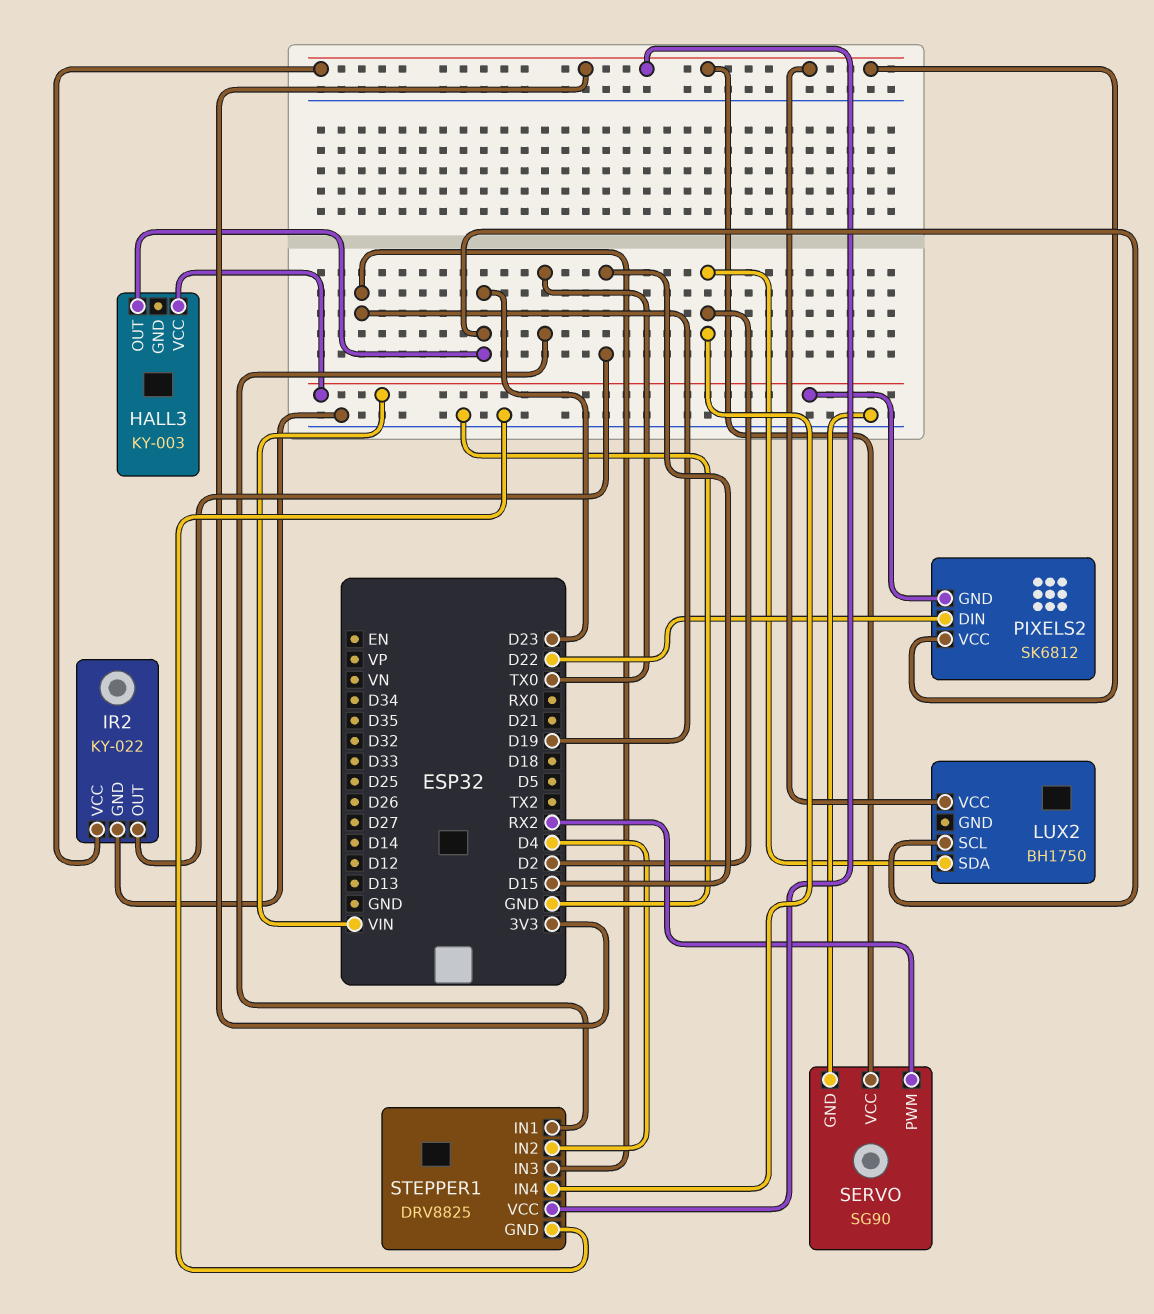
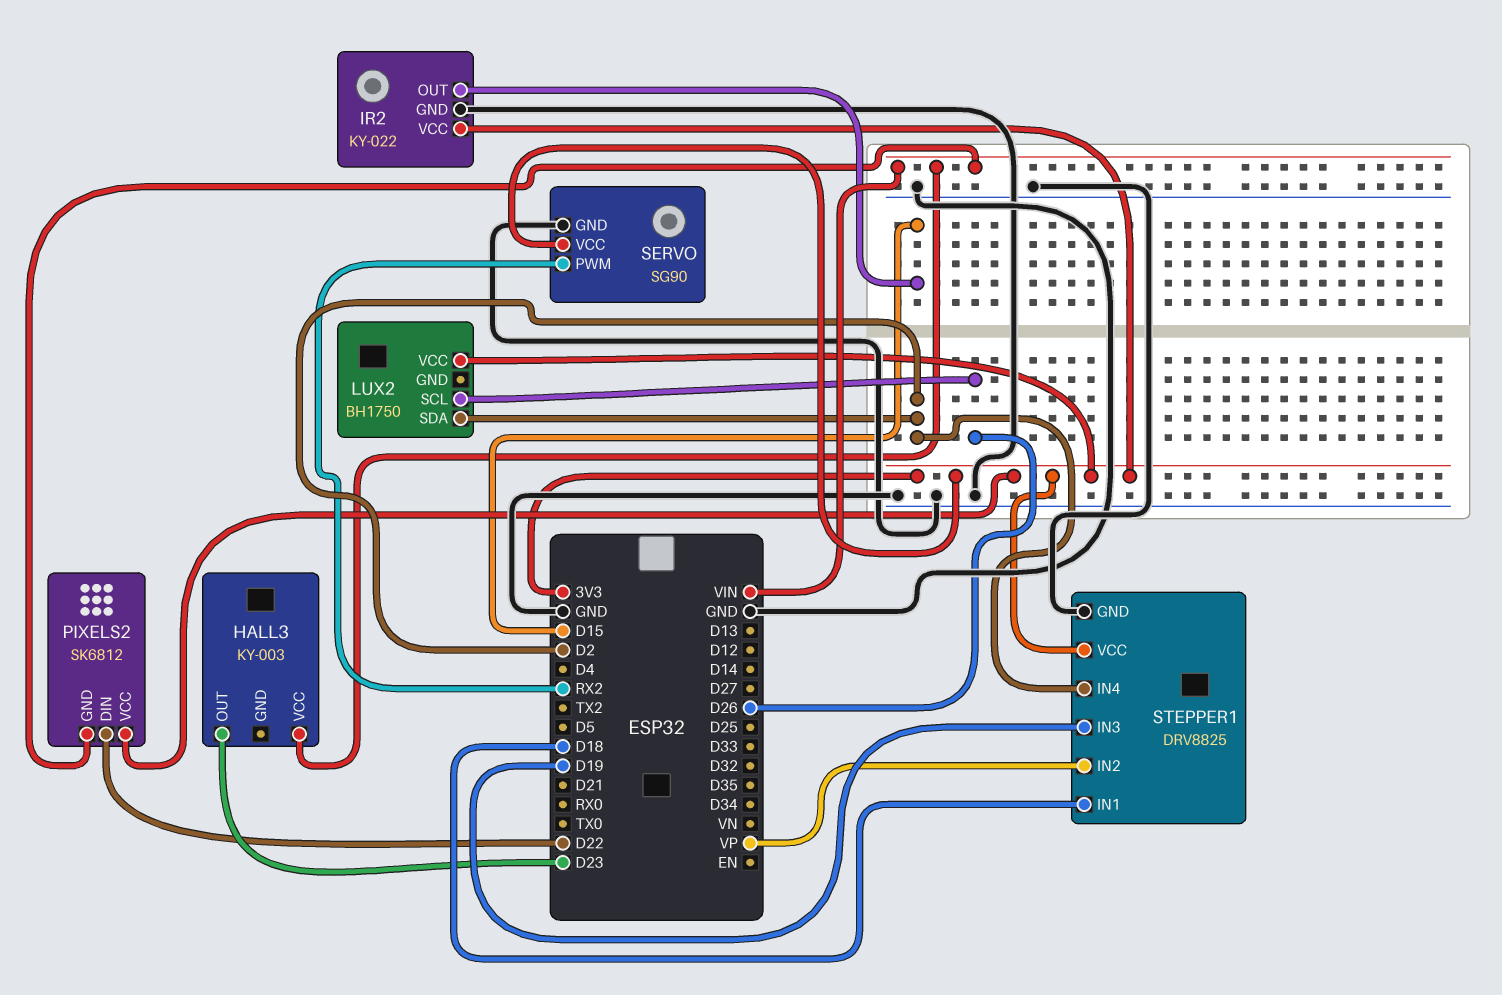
LUX2 pin SCL: D23 -> D26
STEPPER1 pin IN1: TX0 -> D18
STEPPER1 pin IN2: D4 -> VP

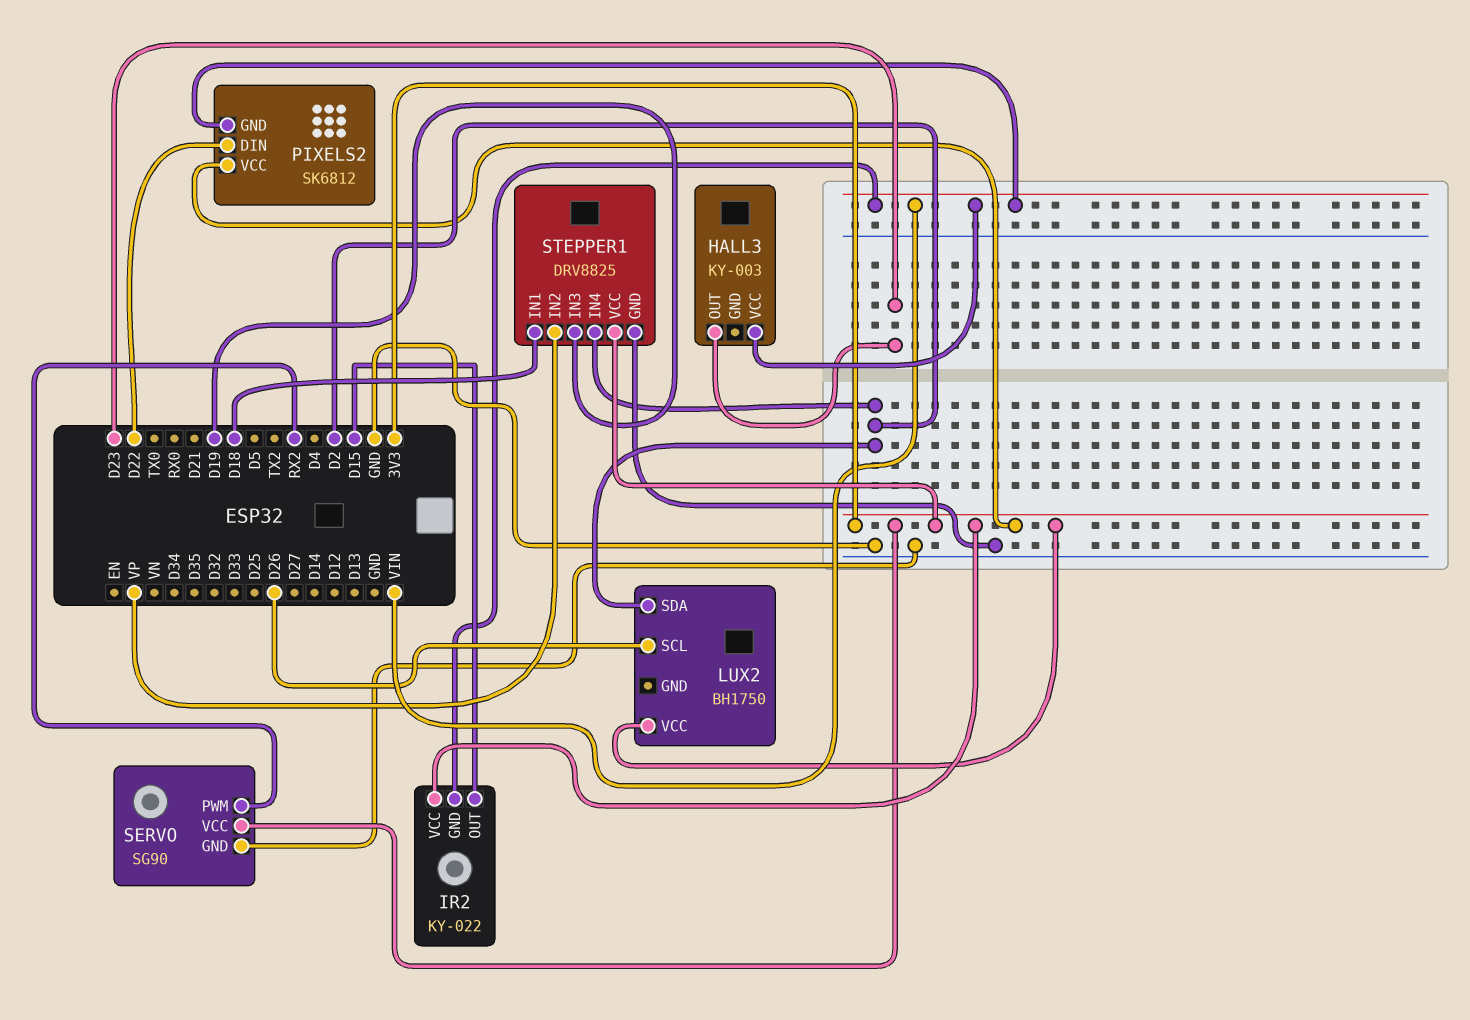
IR2 pin GND: GND -> VIN

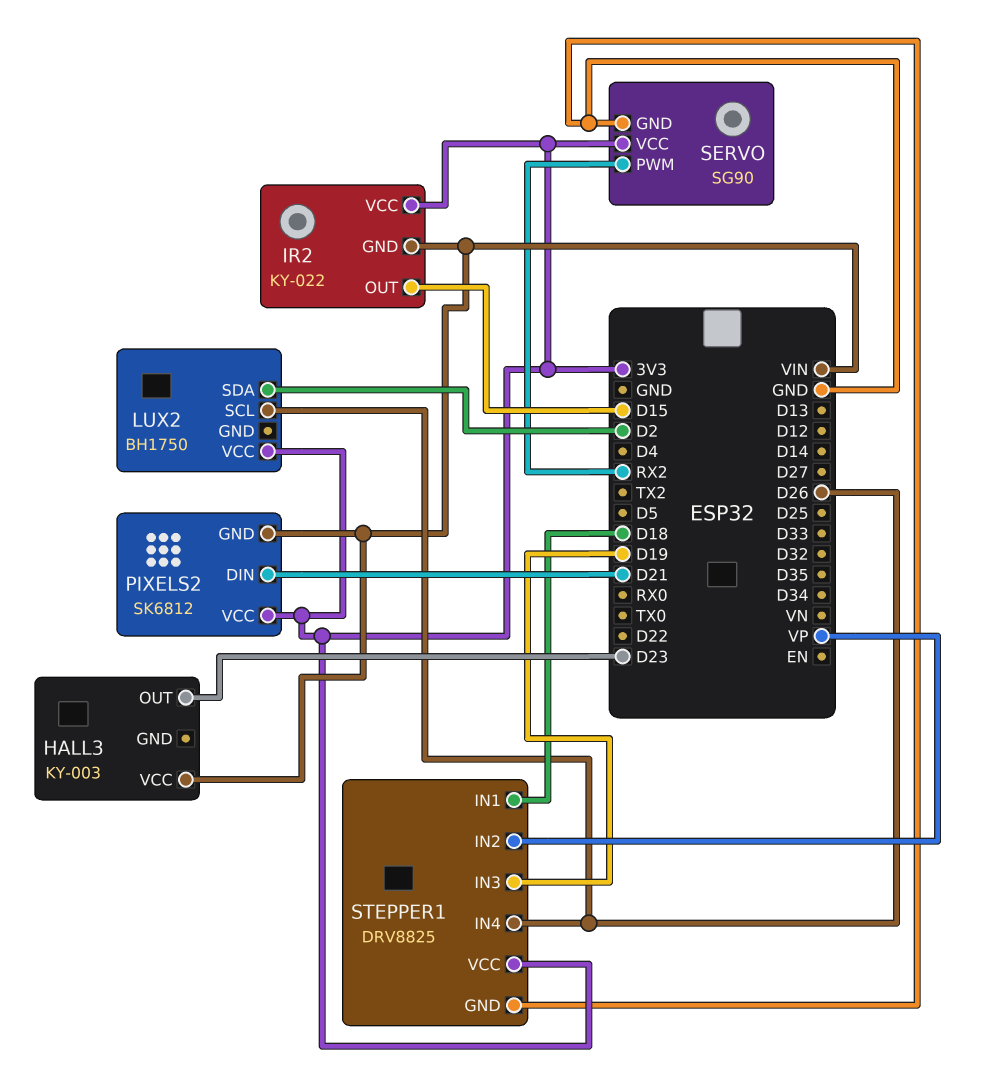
PIXELS2 pin DIN: D22 -> D21
STEPPER1 pin IN4: D2 -> D26

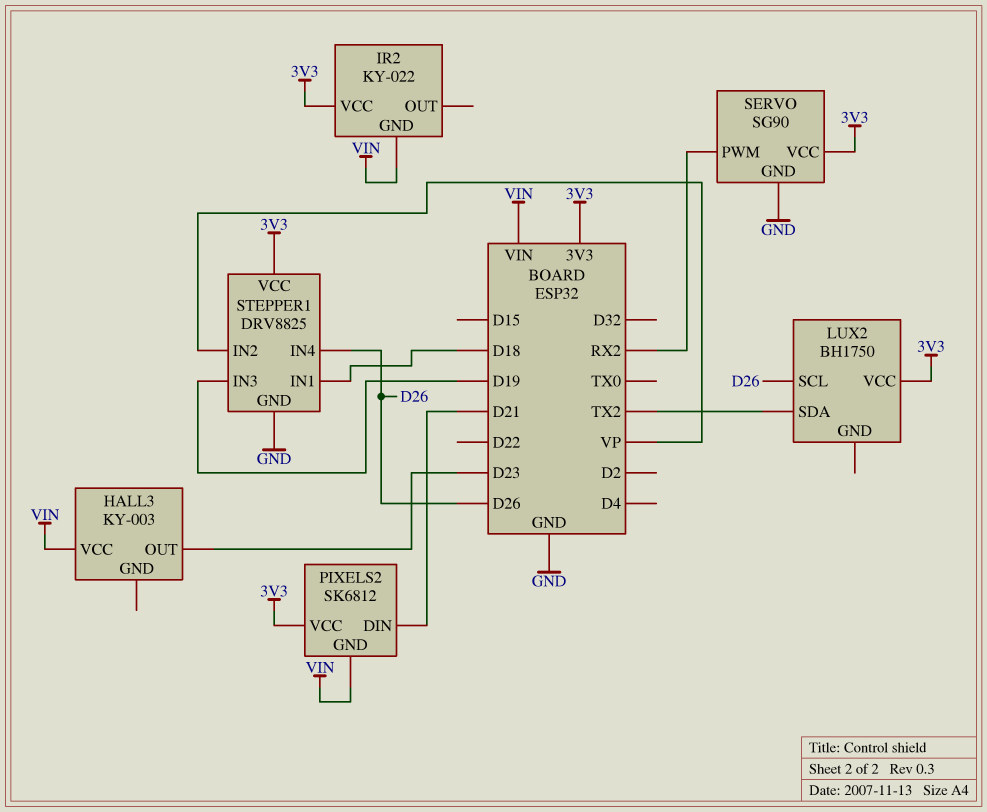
IR2 pin OUT: D15 -> none
LUX2 pin SDA: D2 -> TX2

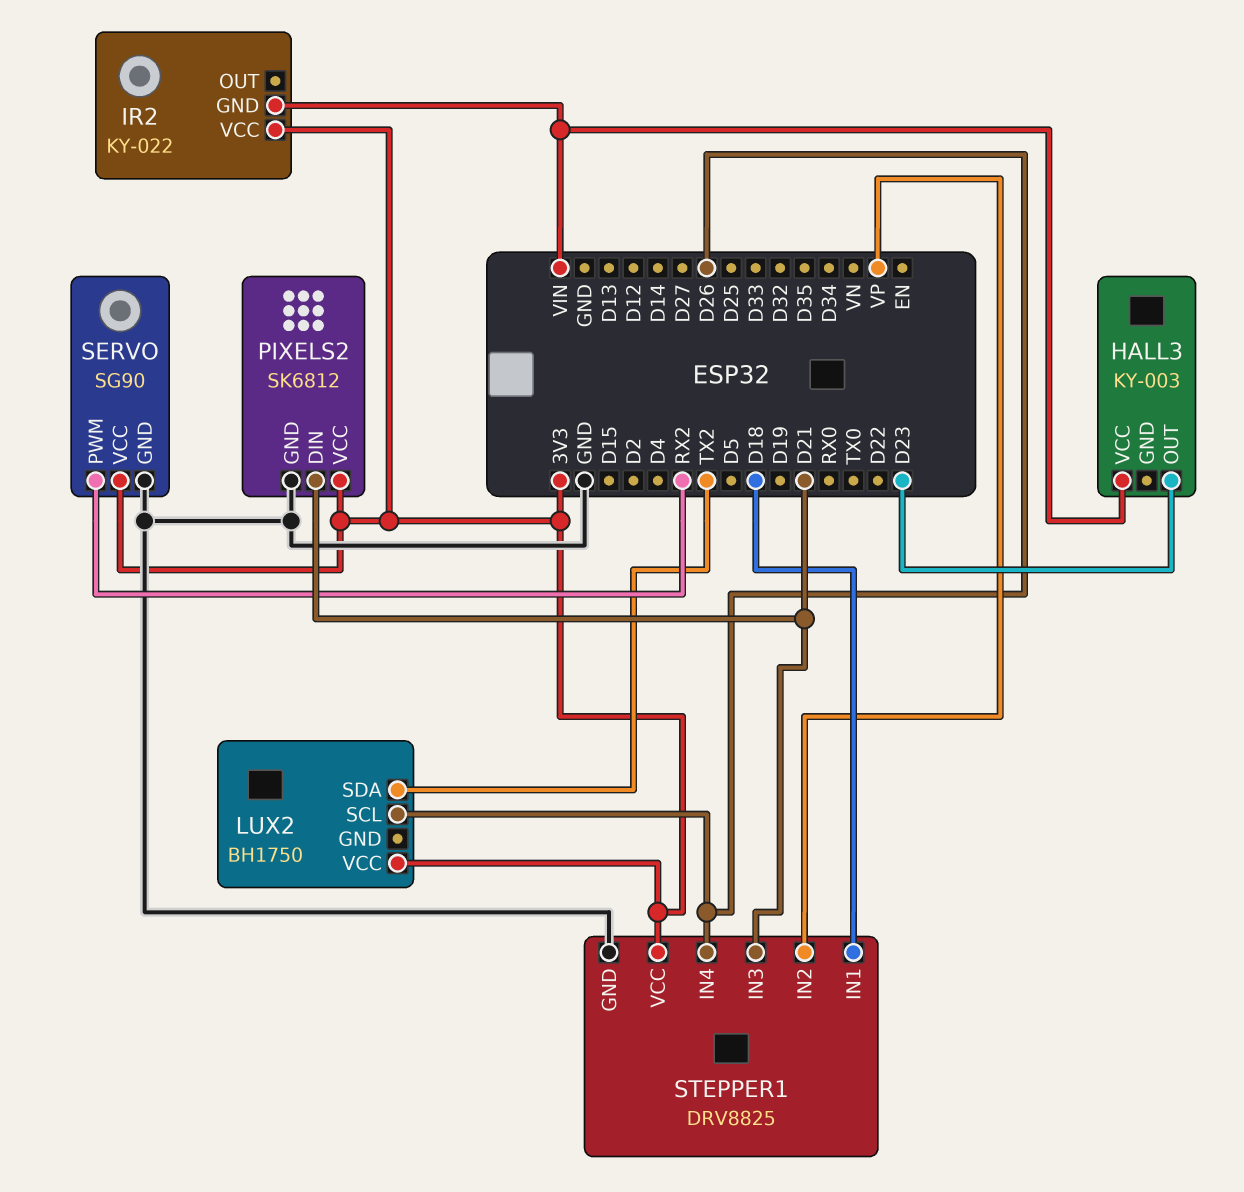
PIXELS2 pin GND: VIN -> GND
STEPPER1 pin IN3: D19 -> D21

